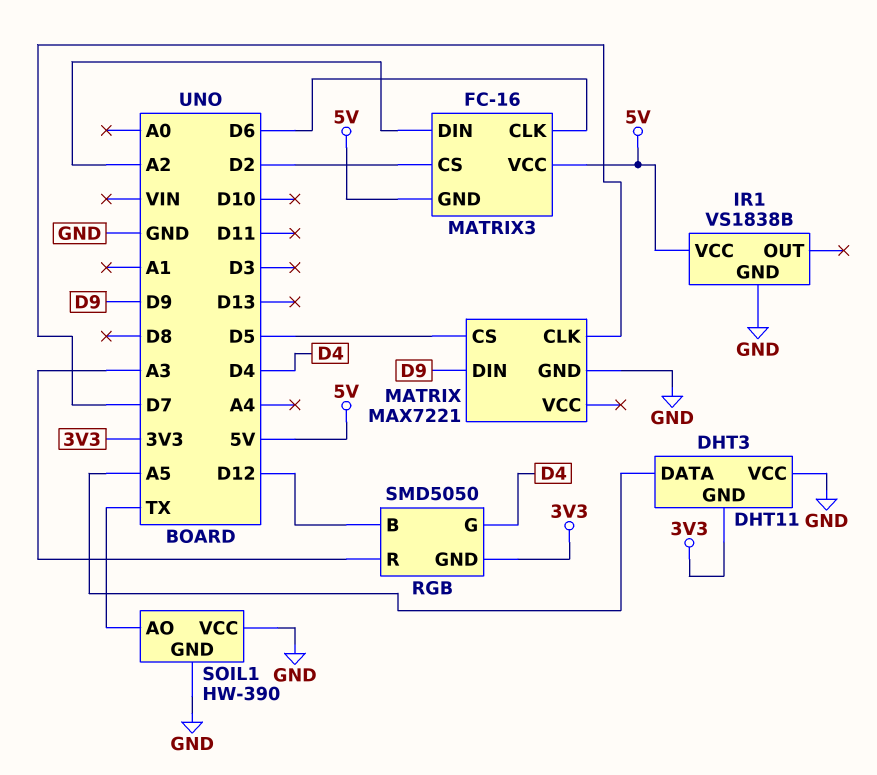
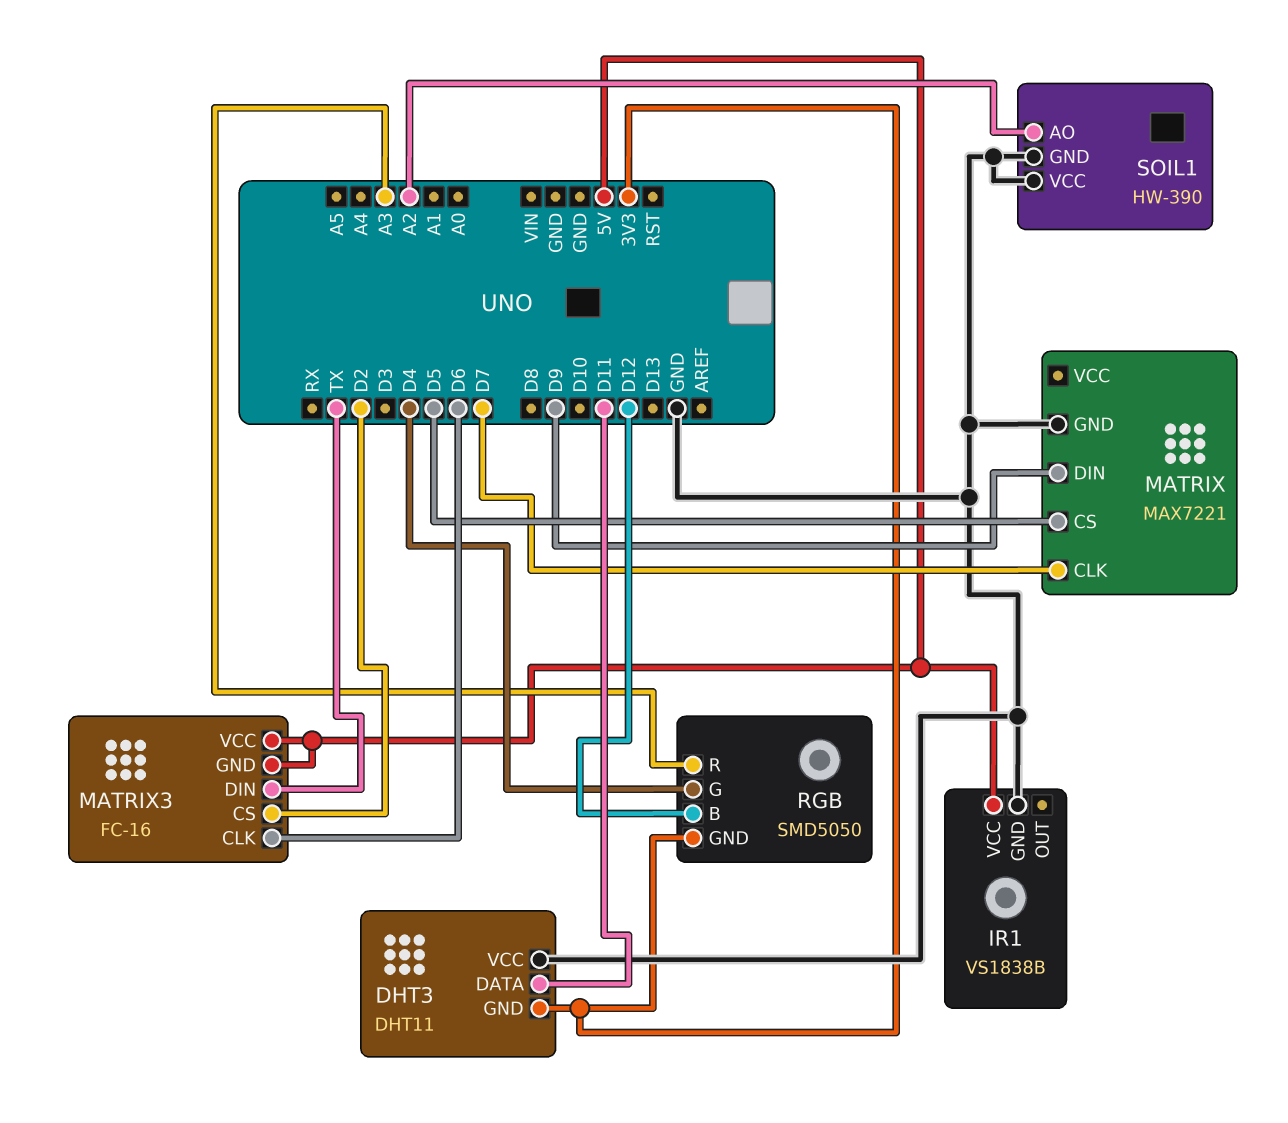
DHT3 pin DATA: A5 -> D11
MATRIX3 pin DIN: A2 -> TX
SOIL1 pin AO: TX -> A2

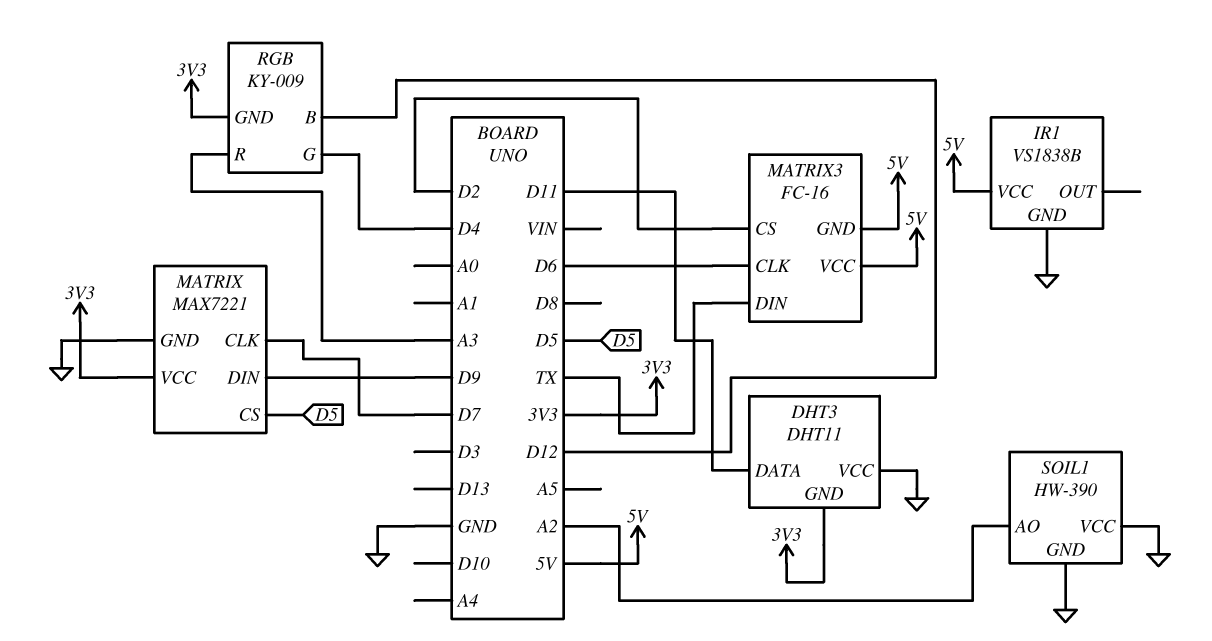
MATRIX pin VCC: none -> 3V3
RGB: SMD5050 -> KY-009

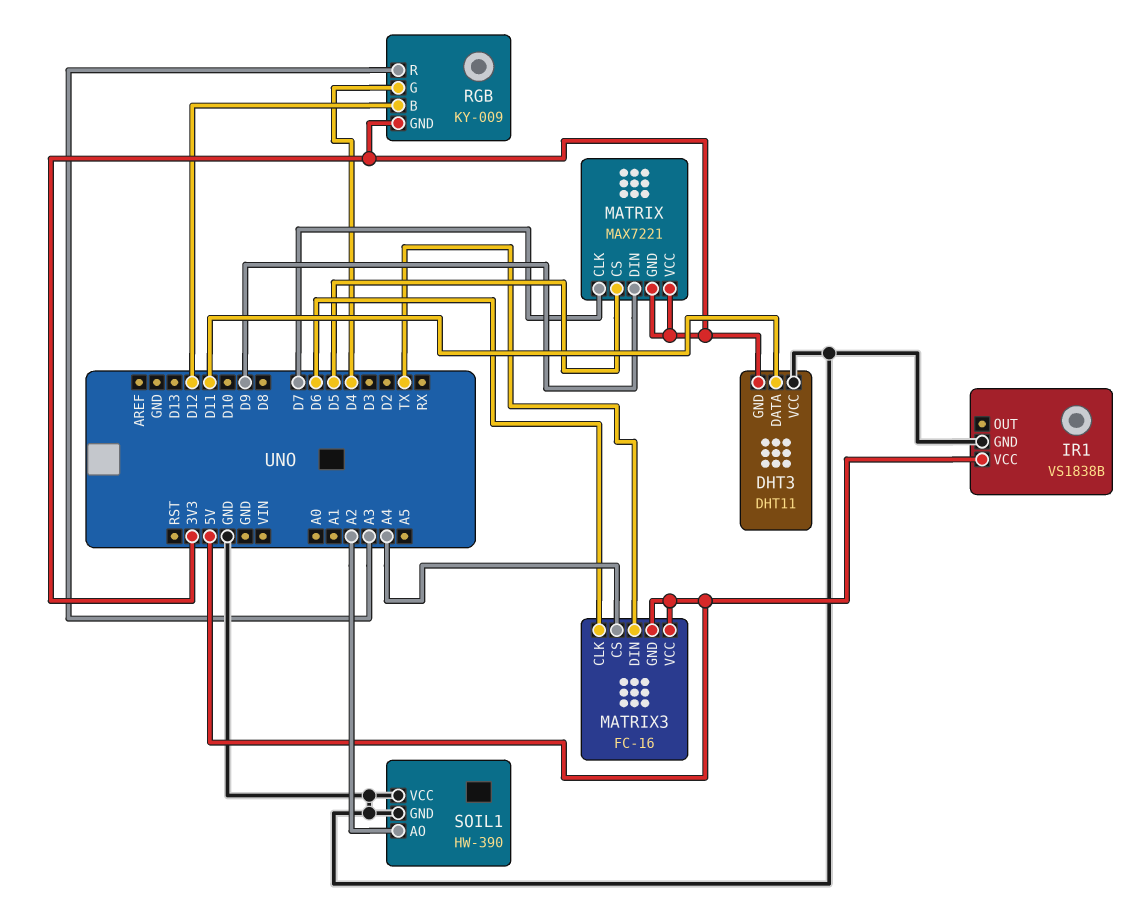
MATRIX pin GND: GND -> 3V3
MATRIX3 pin CS: D2 -> A4

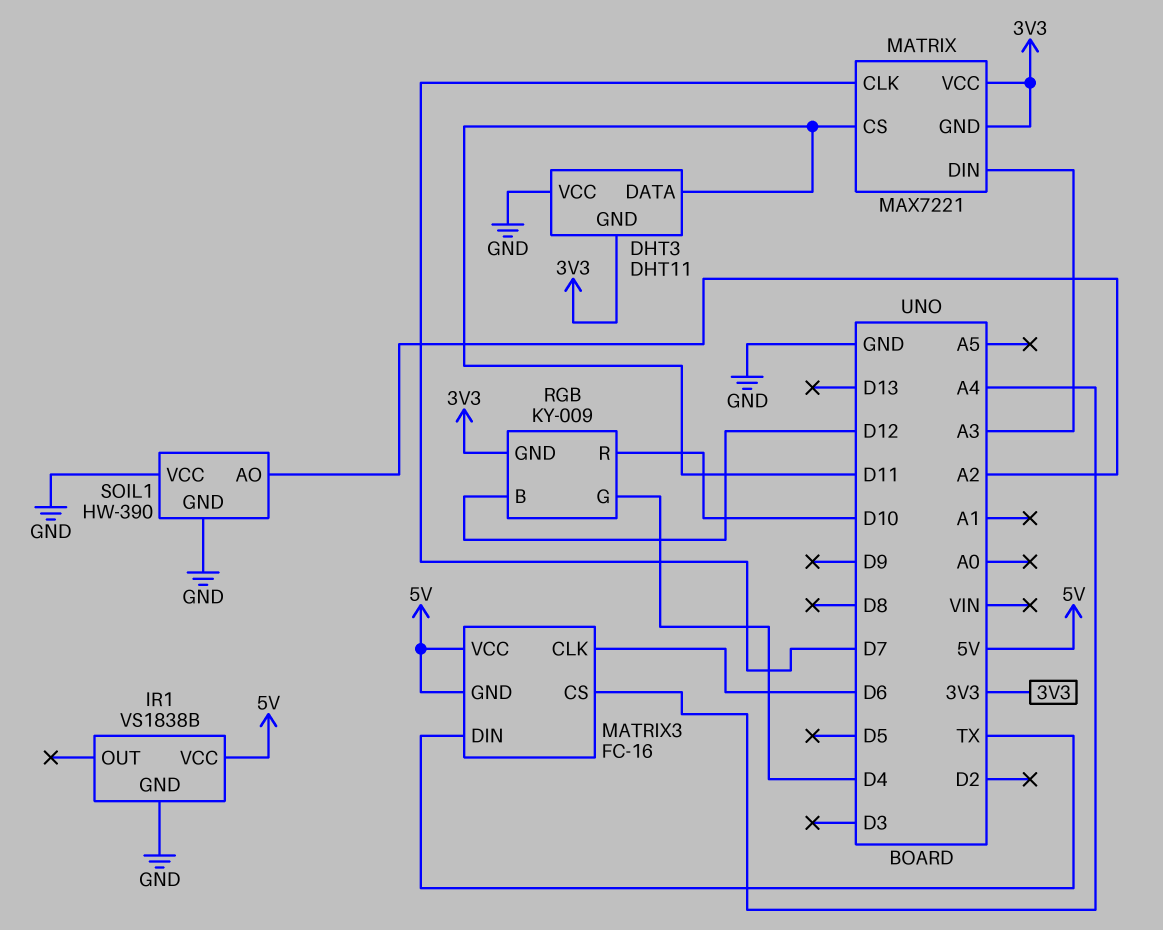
MATRIX pin CS: D5 -> D11
MATRIX pin DIN: D9 -> A3
RGB pin R: A3 -> D10

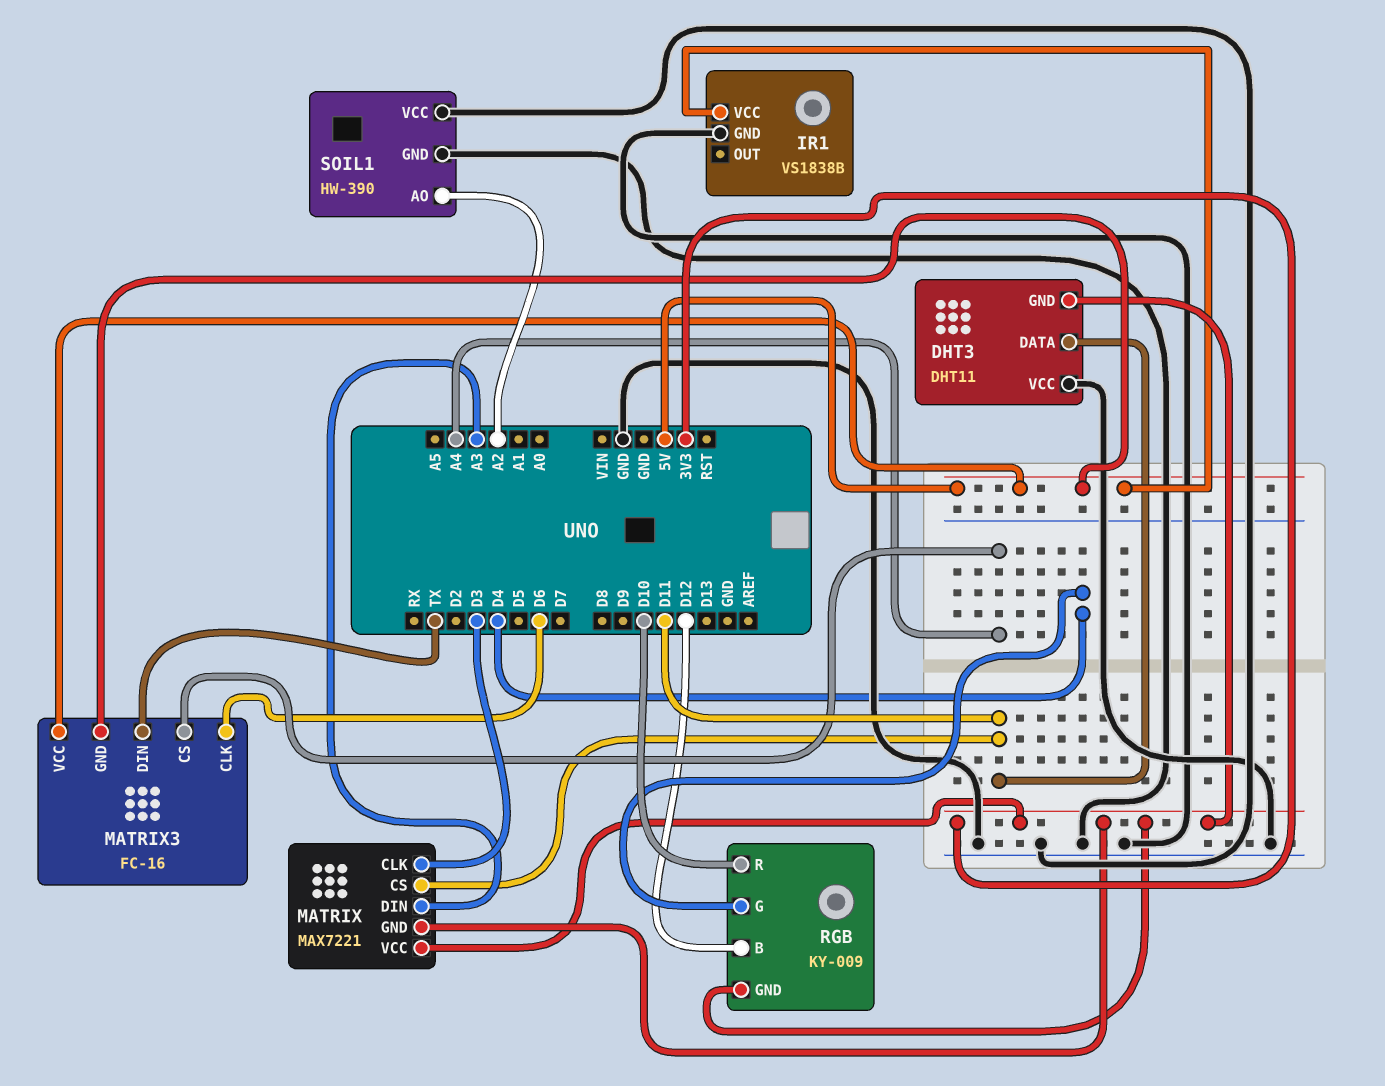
MATRIX pin CLK: D7 -> D3

